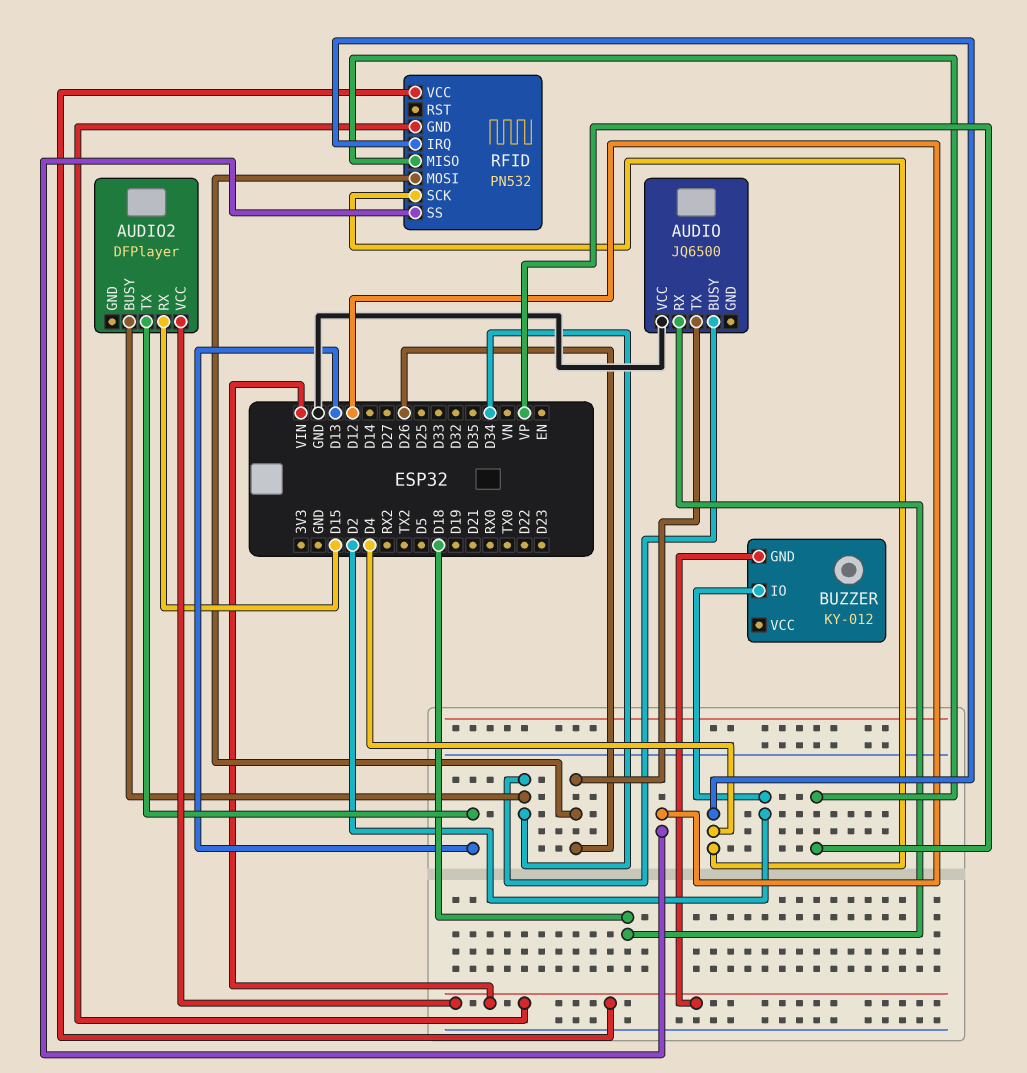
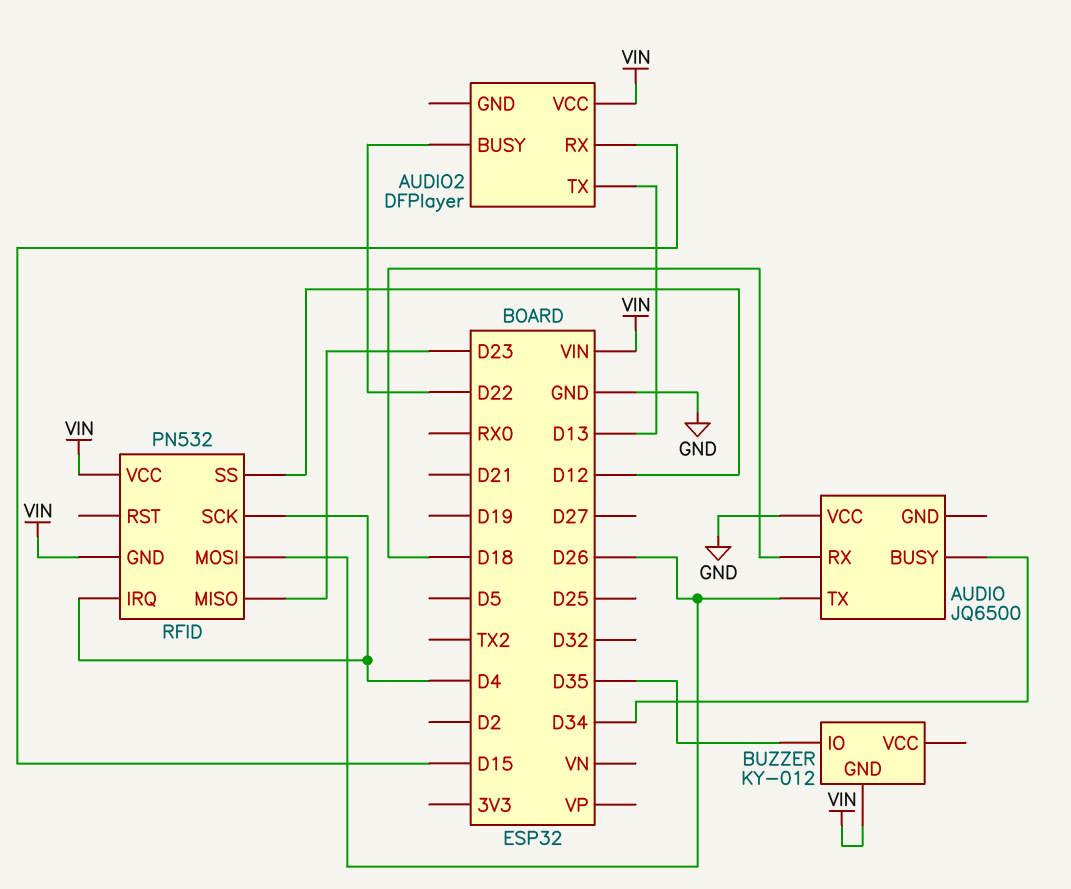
AUDIO2 pin BUSY: D34 -> D22
BUZZER pin IO: D2 -> D35
RFID pin MISO: VP -> D23

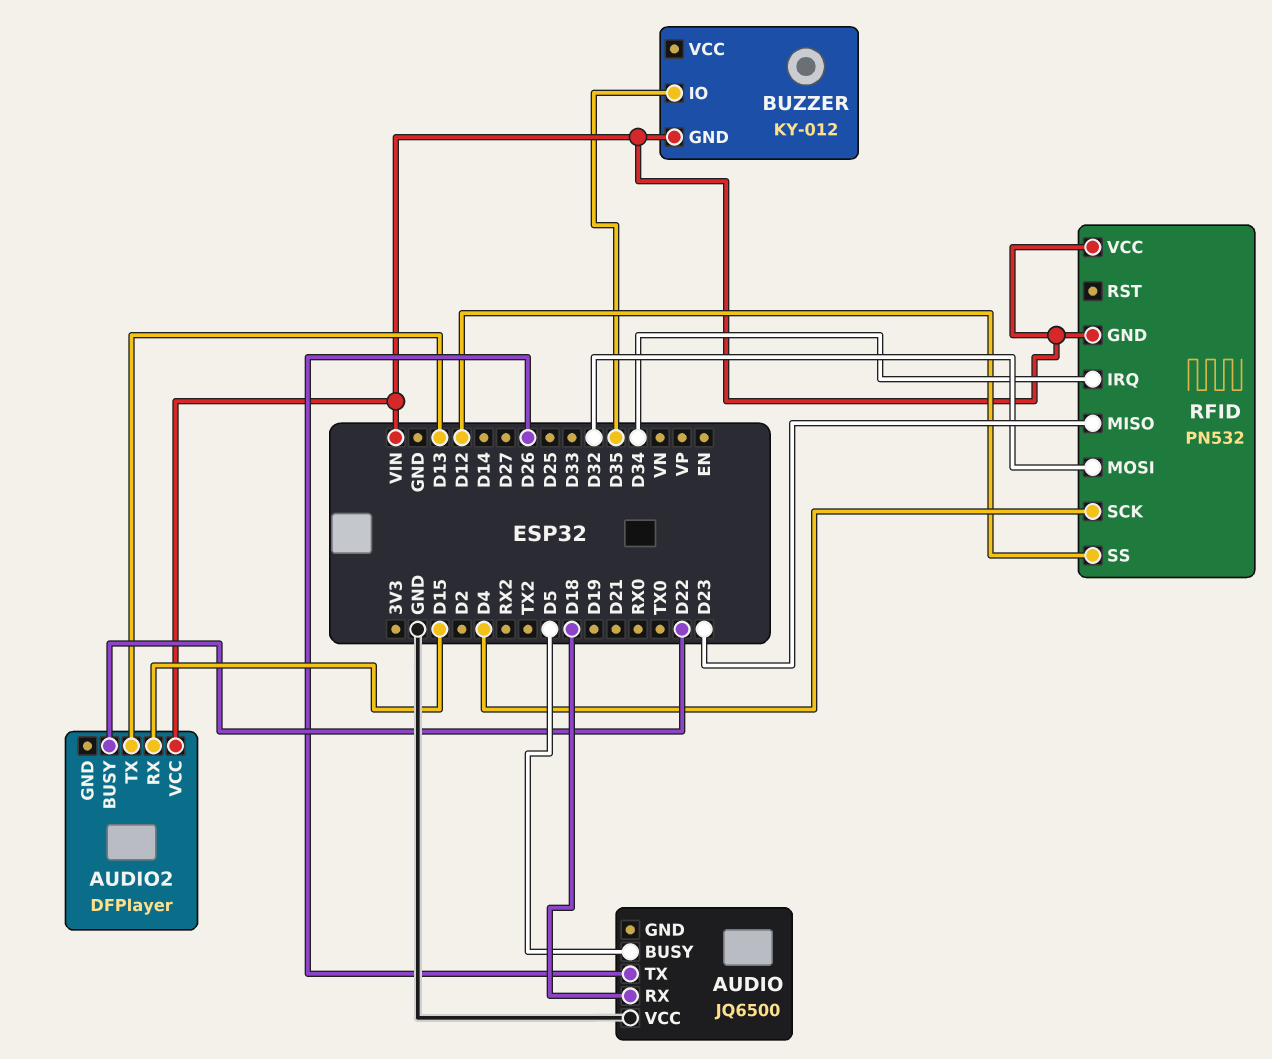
AUDIO pin BUSY: D34 -> D5
RFID pin IRQ: D4 -> D34
RFID pin MOSI: D26 -> D32

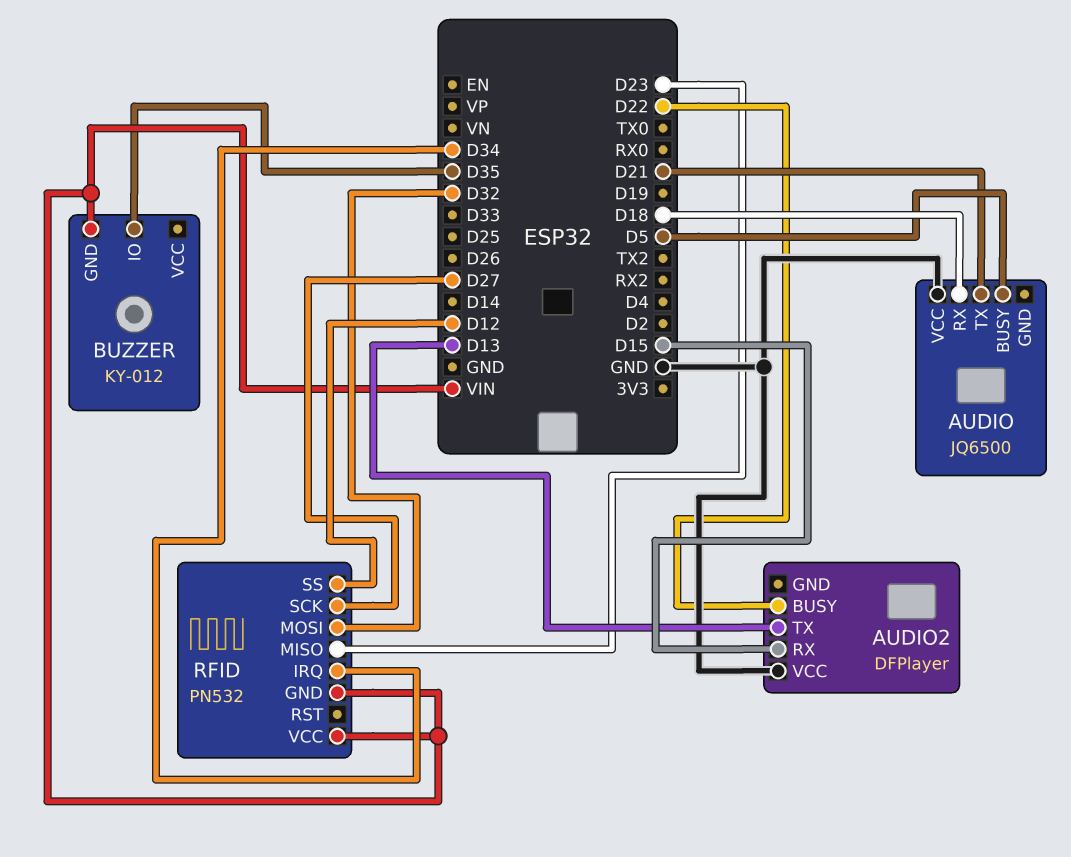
AUDIO pin TX: D26 -> D21
AUDIO2 pin VCC: VIN -> GND
RFID pin SCK: D4 -> D27

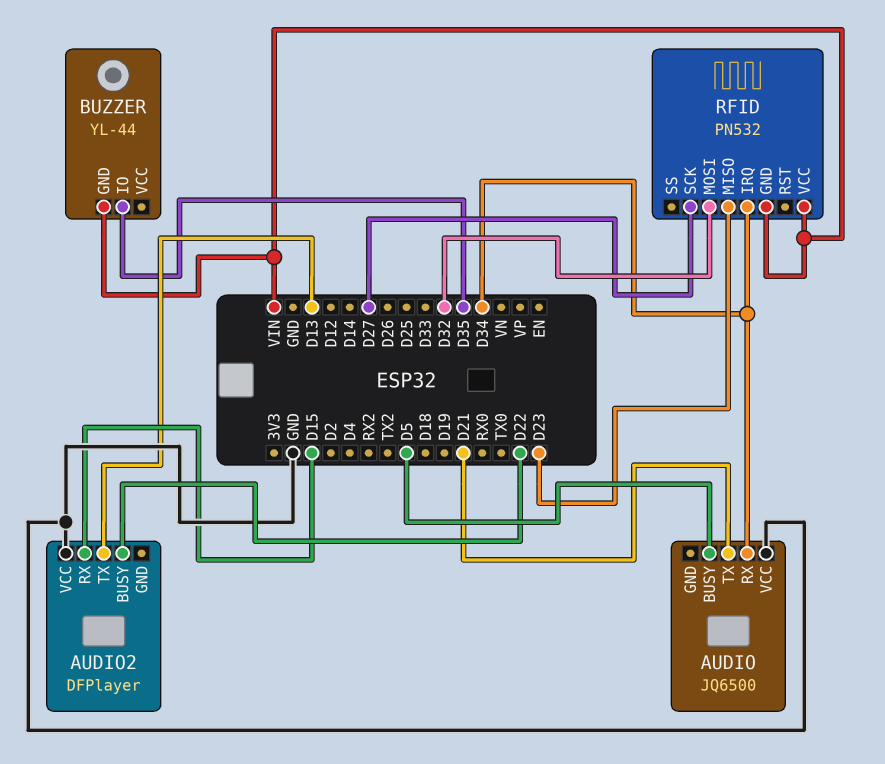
AUDIO pin RX: D18 -> D34
BUZZER: KY-012 -> YL-44
RFID pin SS: D12 -> none

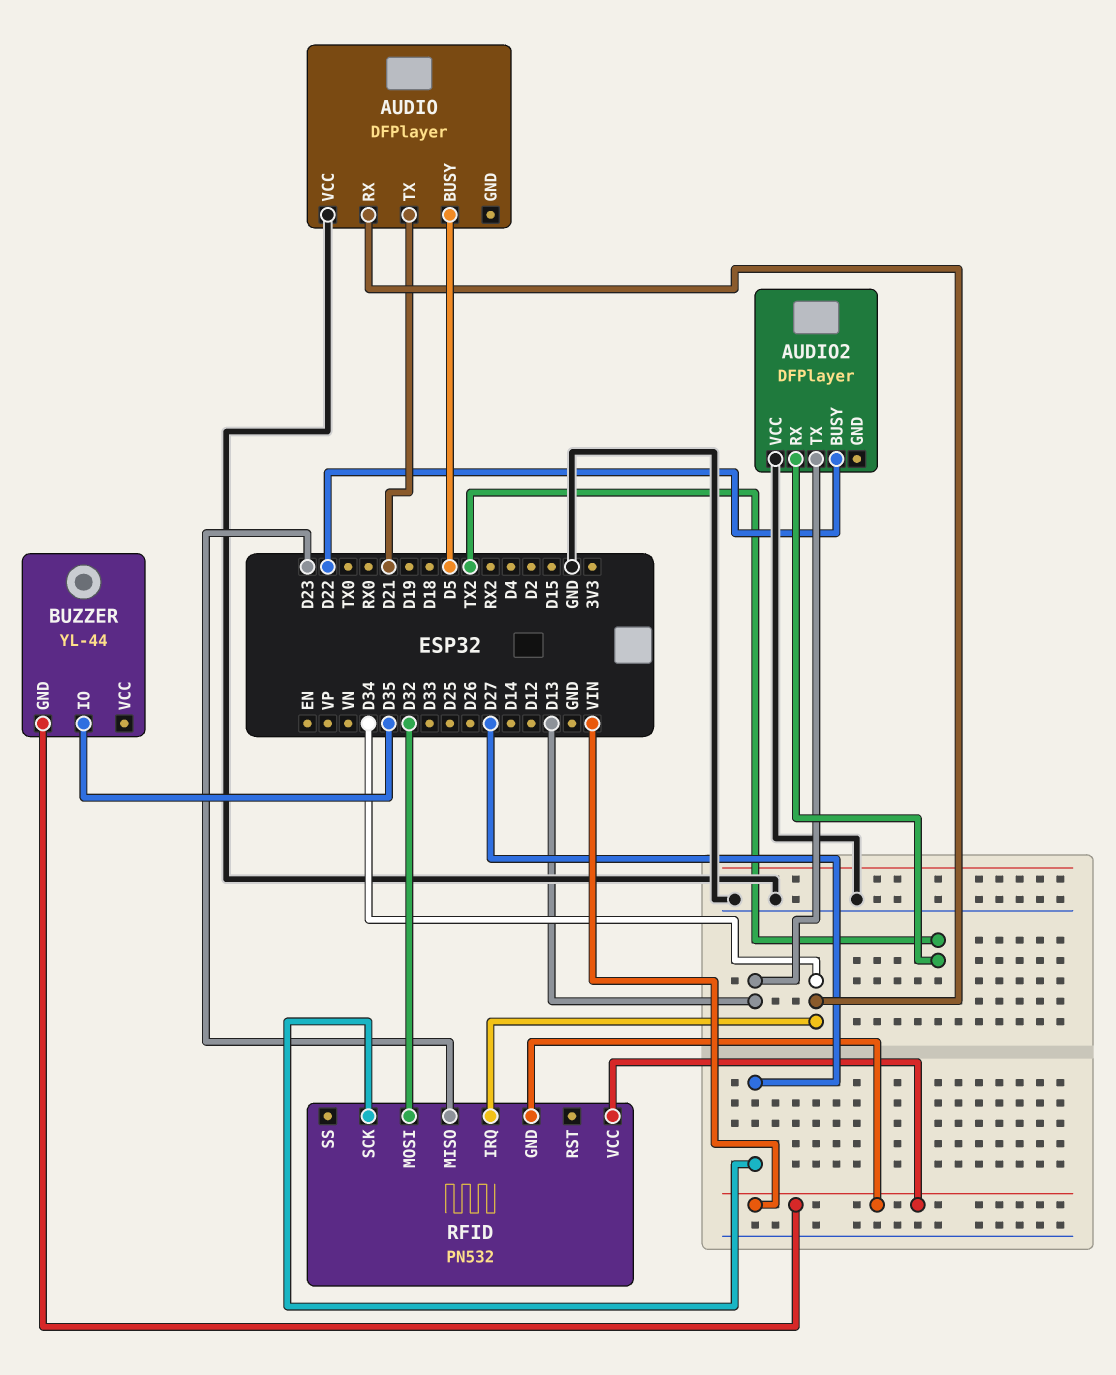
AUDIO: JQ6500 -> DFPlayer
AUDIO2 pin RX: D15 -> TX2

